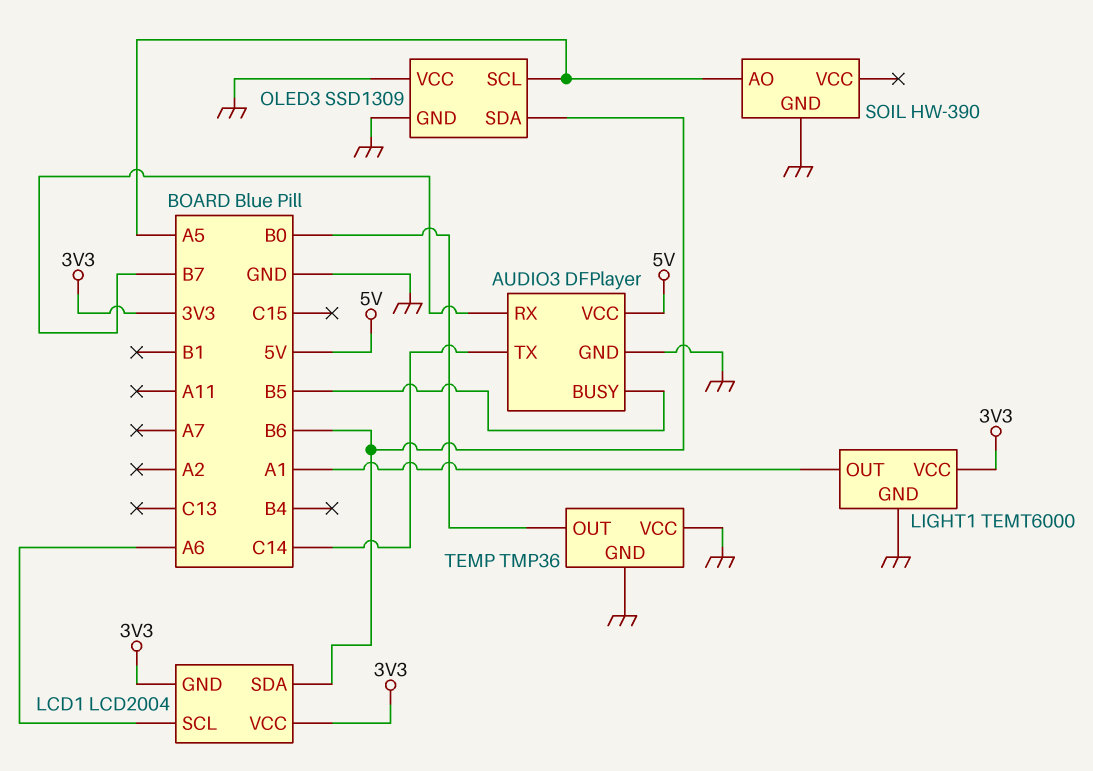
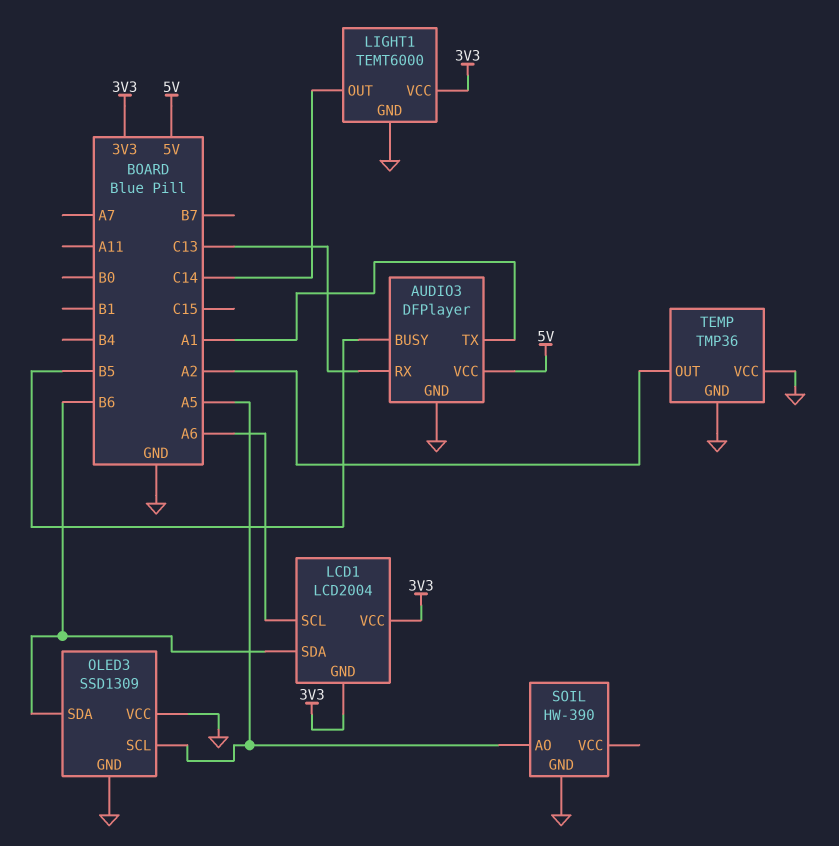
AUDIO3 pin RX: B7 -> C13
AUDIO3 pin TX: C14 -> A1
LIGHT1 pin OUT: A1 -> C14
TEMP pin OUT: B0 -> A2

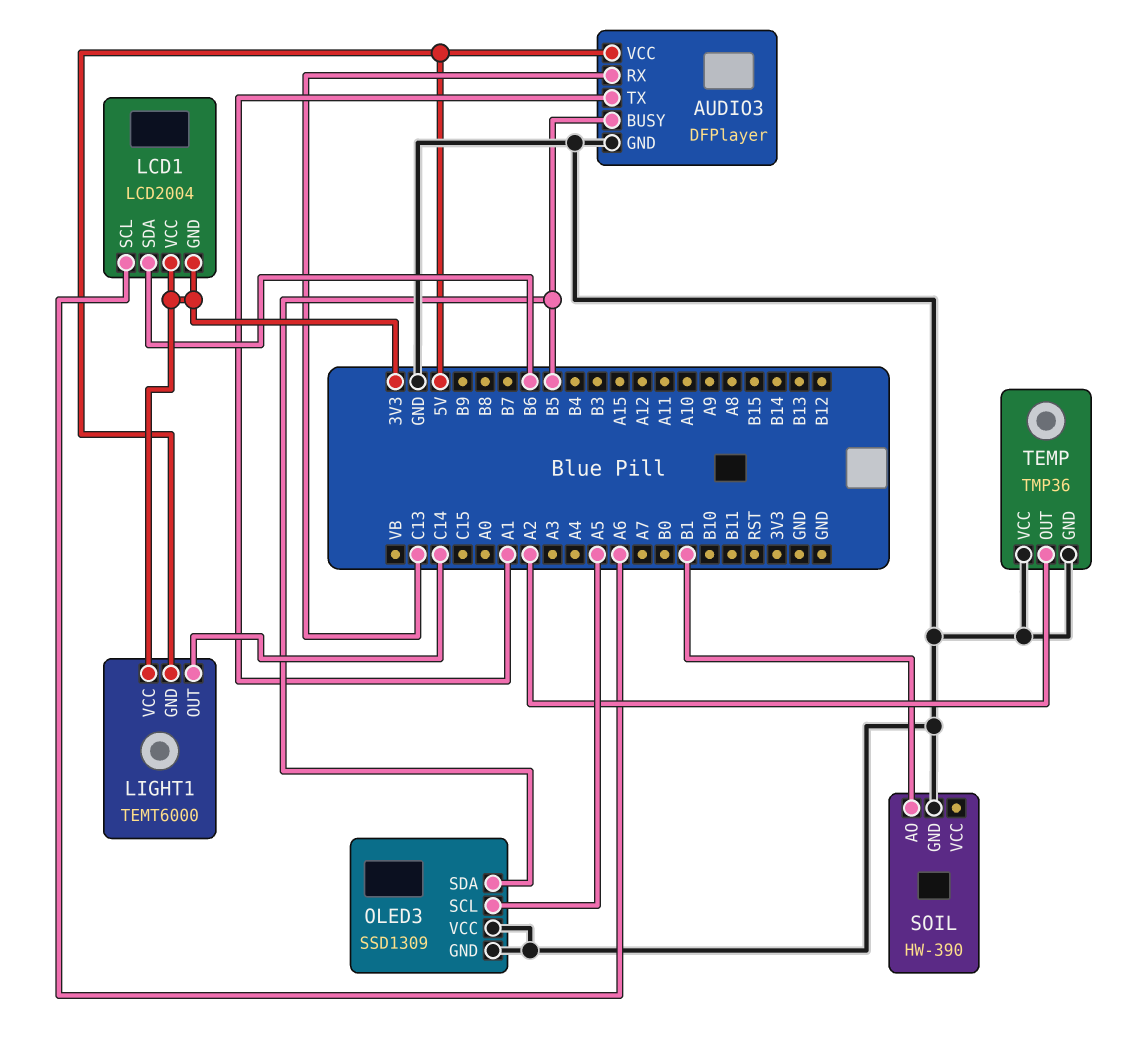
LIGHT1 pin GND: GND -> 5V
OLED3 pin SDA: B6 -> B5
SOIL pin AO: A5 -> B1

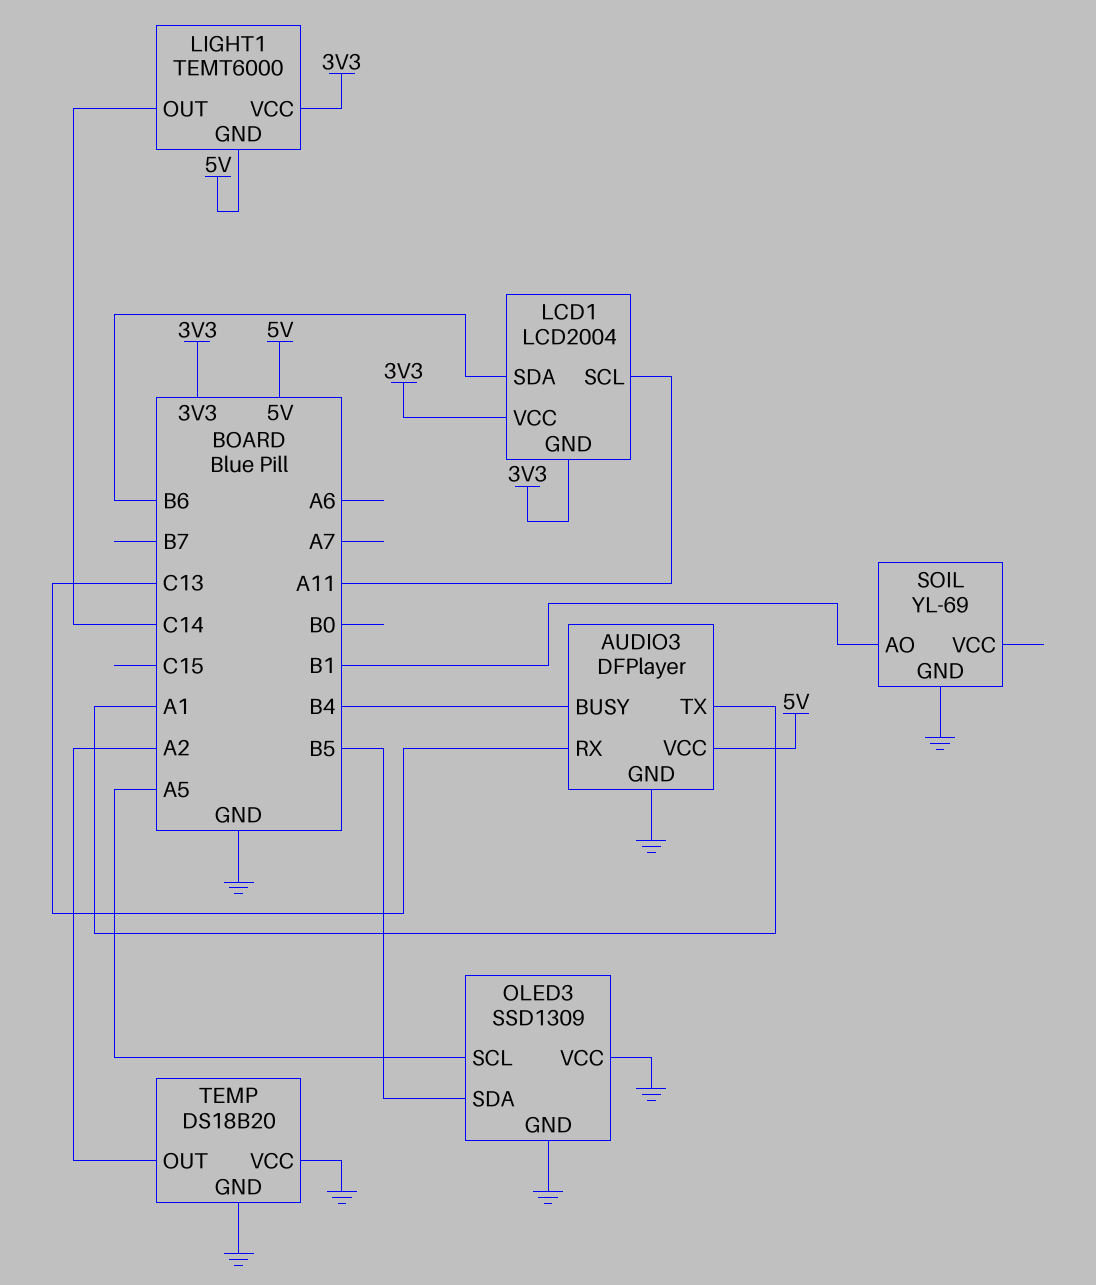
AUDIO3 pin BUSY: B5 -> B4
LCD1 pin SCL: A6 -> A11
SOIL: HW-390 -> YL-69
TEMP: TMP36 -> DS18B20

